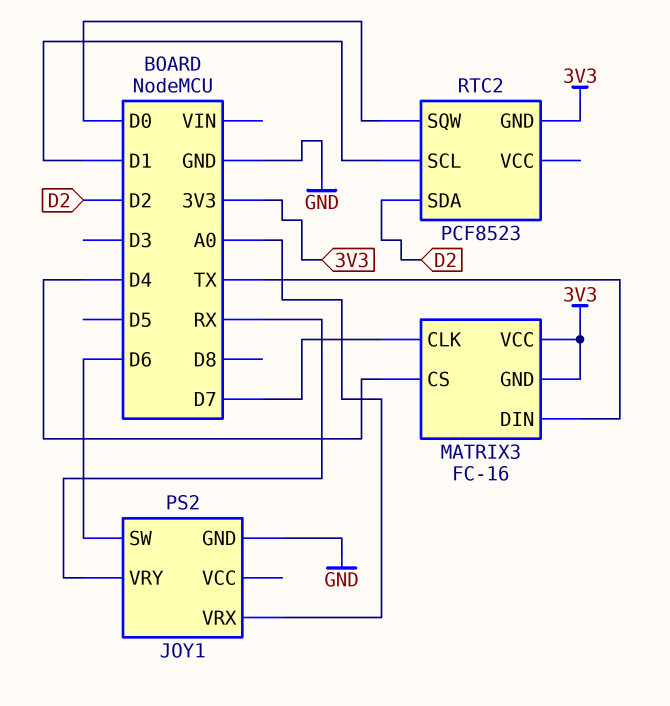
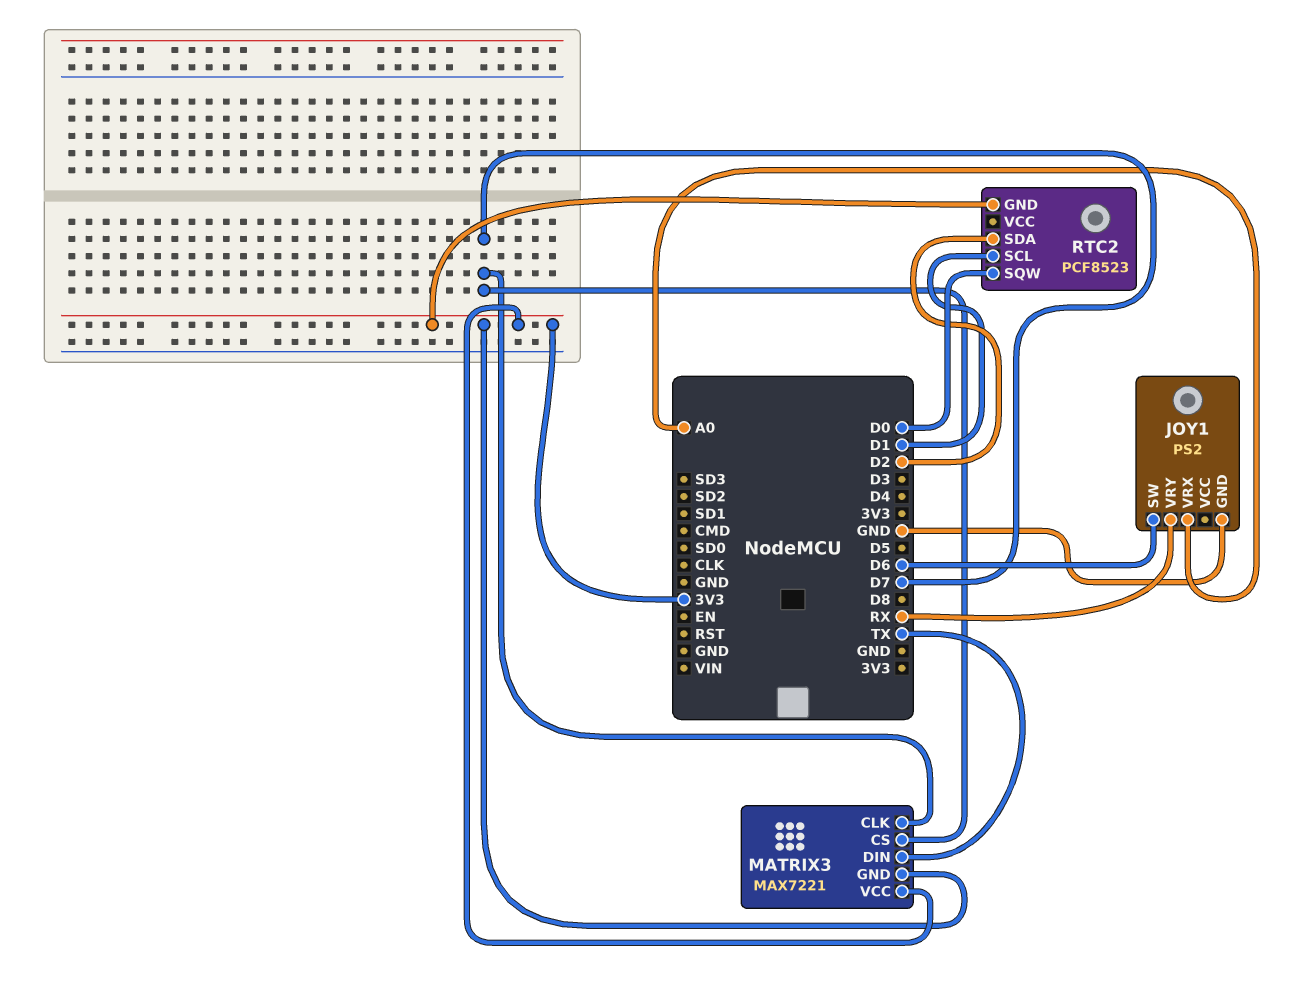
MATRIX3: FC-16 -> MAX7221
MATRIX3 pin CS: D4 -> D7

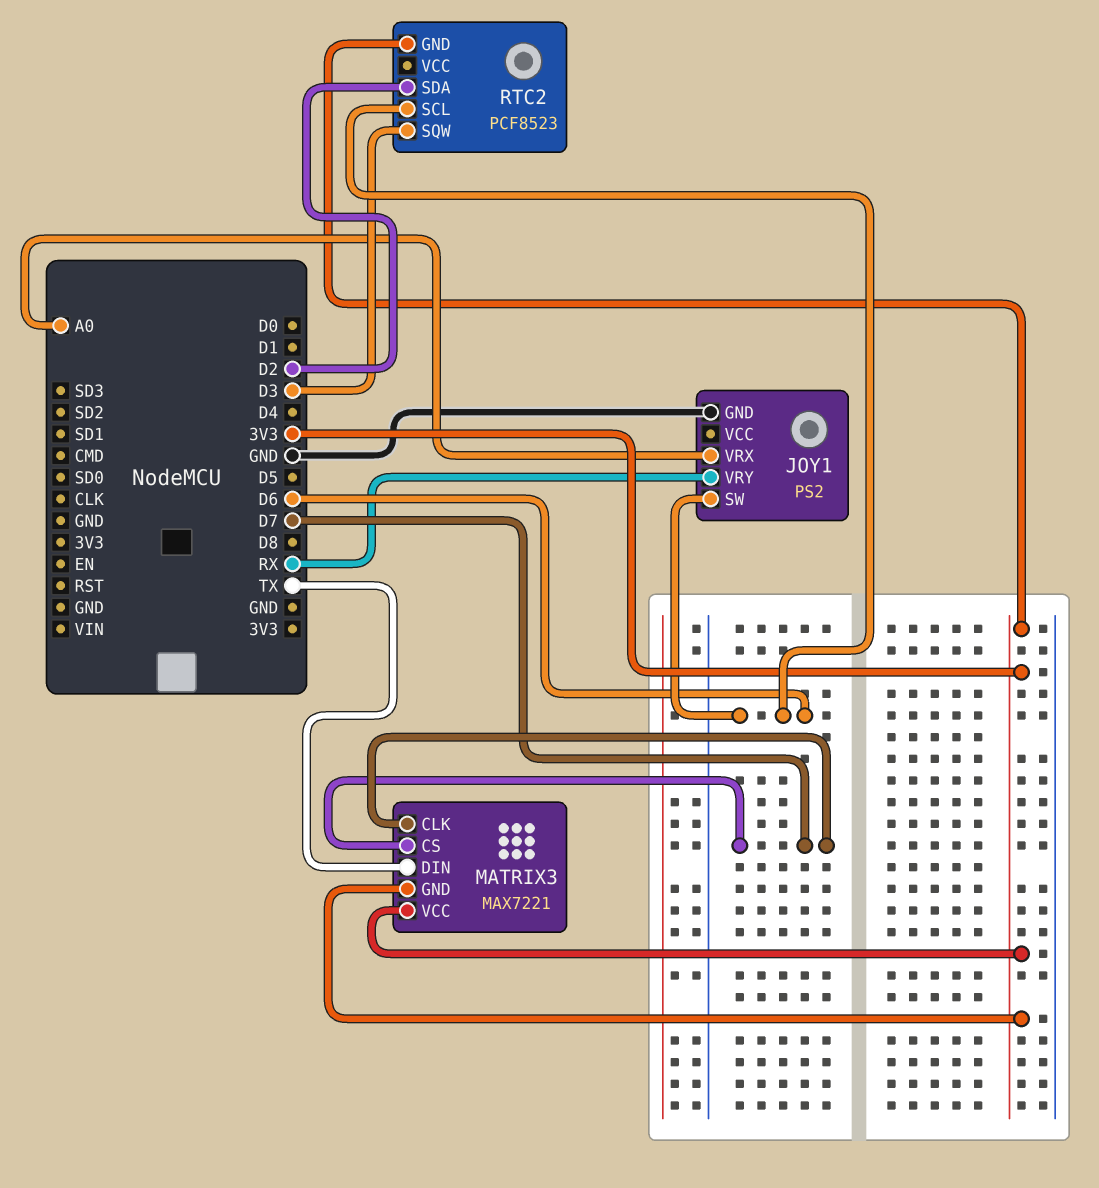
RTC2 pin SCL: D1 -> D6
RTC2 pin SQW: D0 -> D3

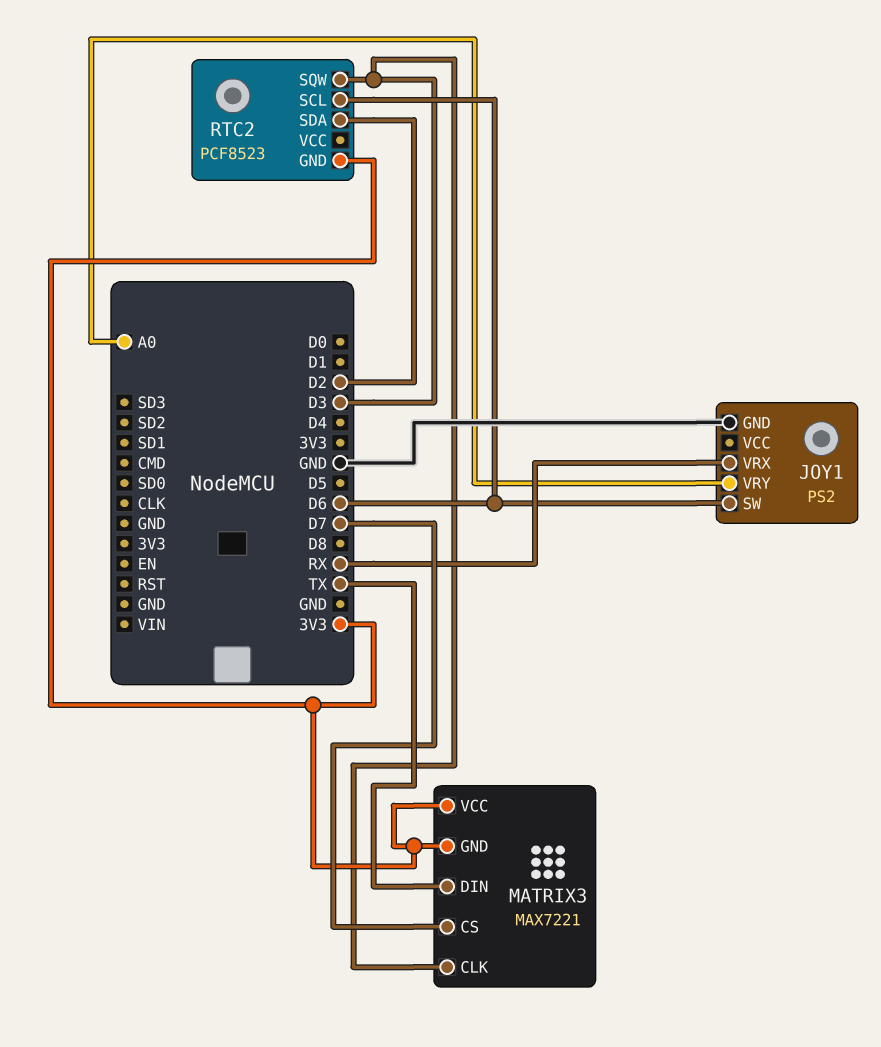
JOY1 pin VRX: A0 -> RX
JOY1 pin VRY: RX -> A0
MATRIX3 pin CLK: D7 -> D3

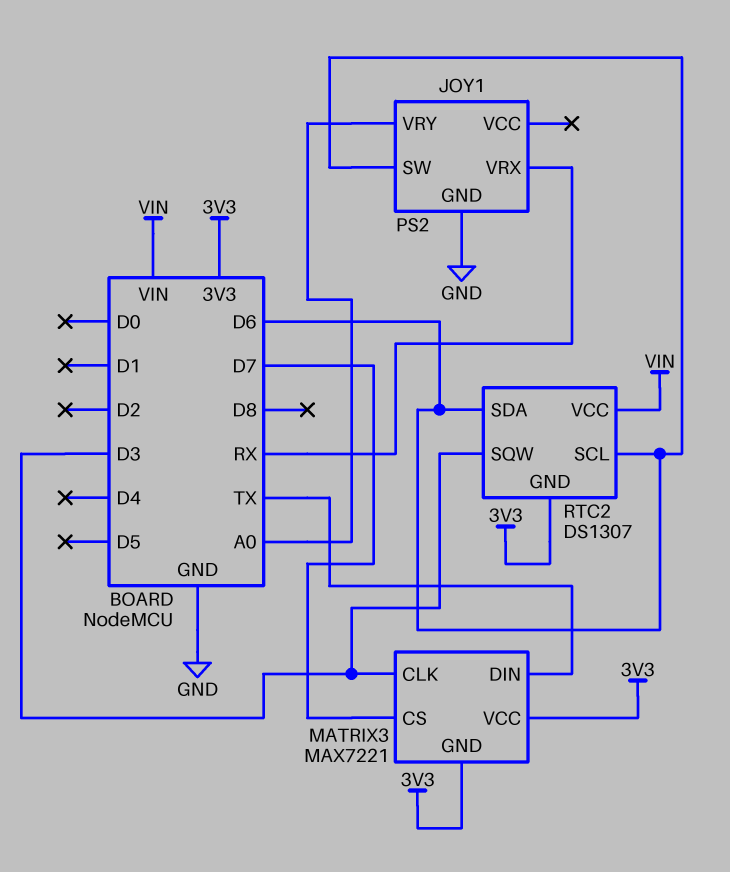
RTC2: PCF8523 -> DS1307
RTC2 pin SDA: D2 -> D6
RTC2 pin VCC: none -> VIN

